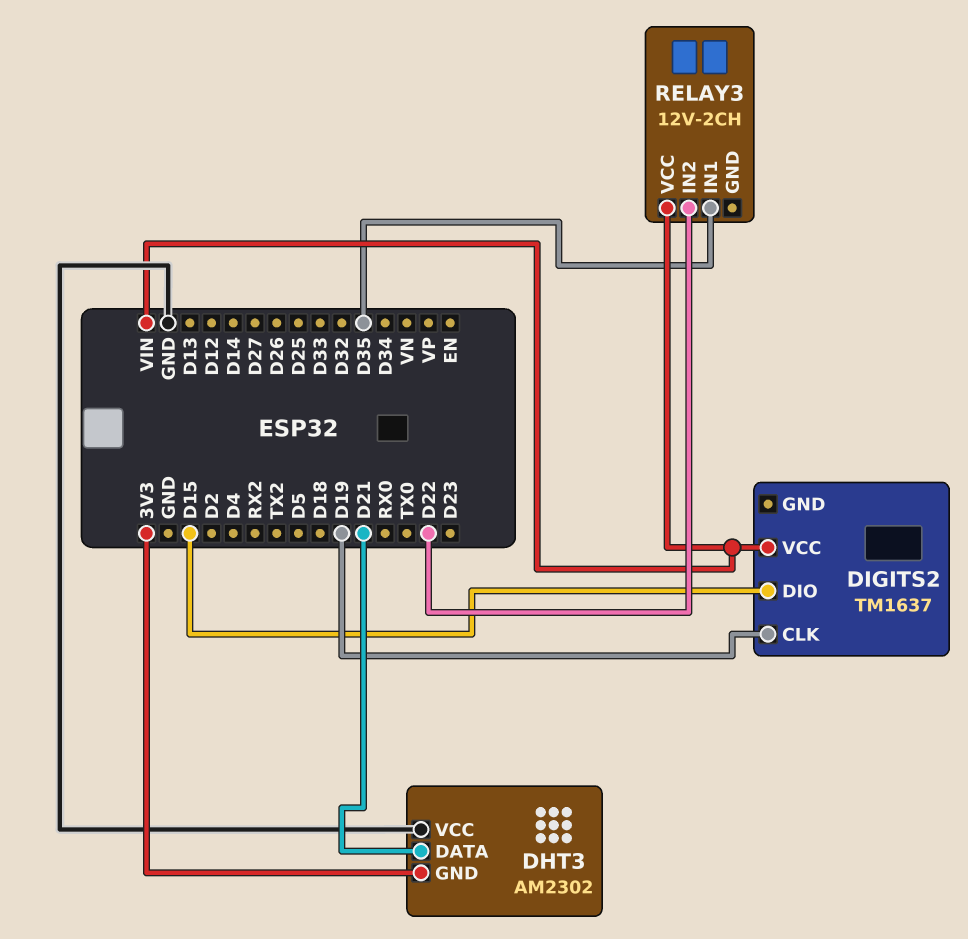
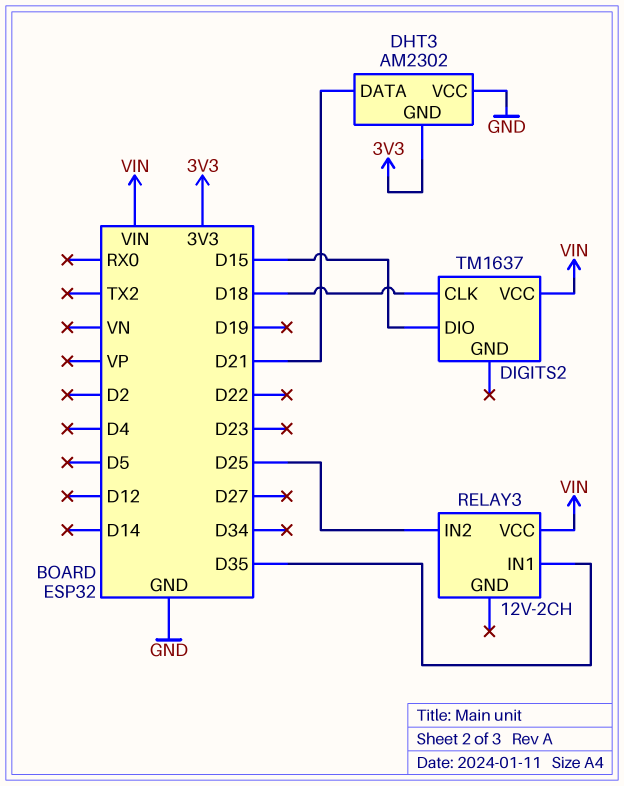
DIGITS2 pin CLK: D19 -> D18
RELAY3 pin IN2: D22 -> D25

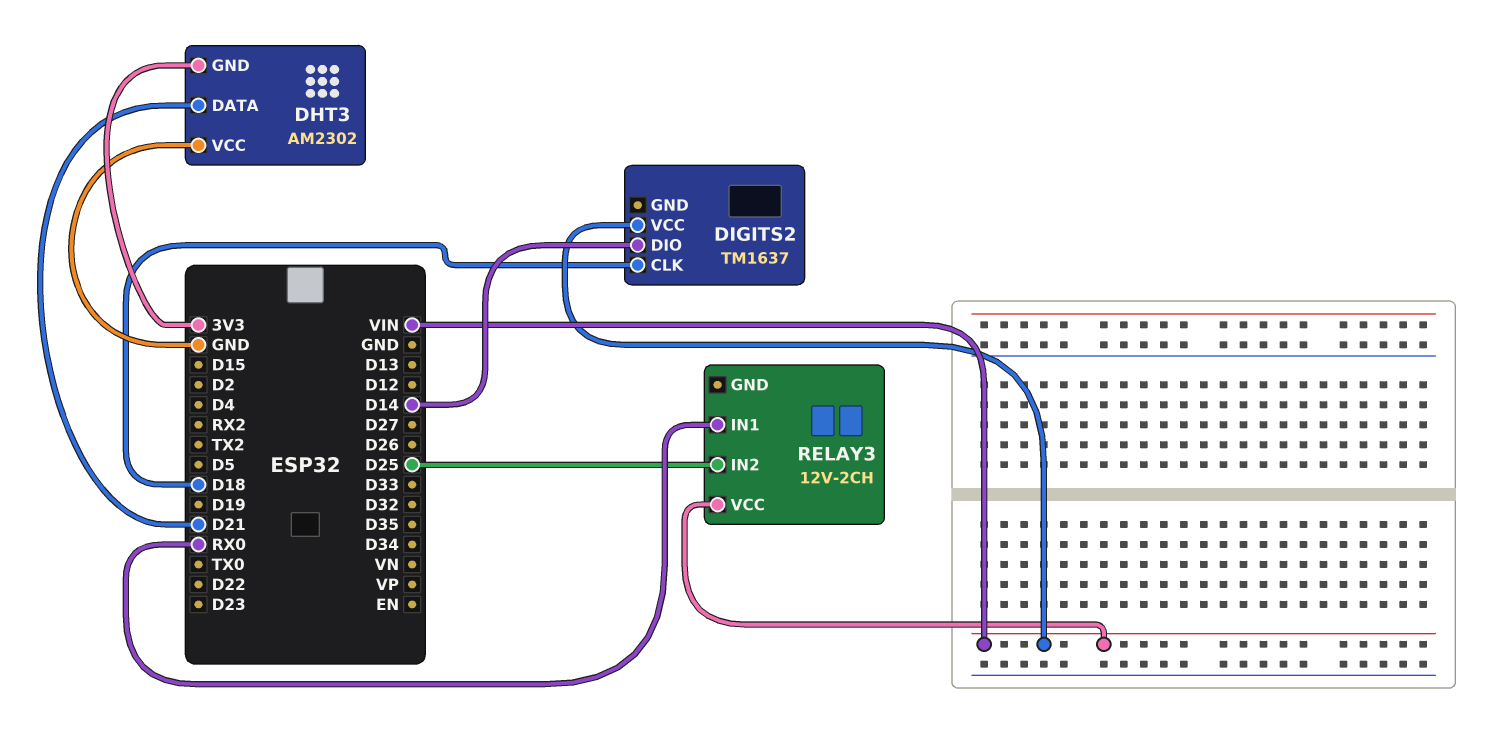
DIGITS2 pin DIO: D15 -> D14
RELAY3 pin IN1: D35 -> RX0

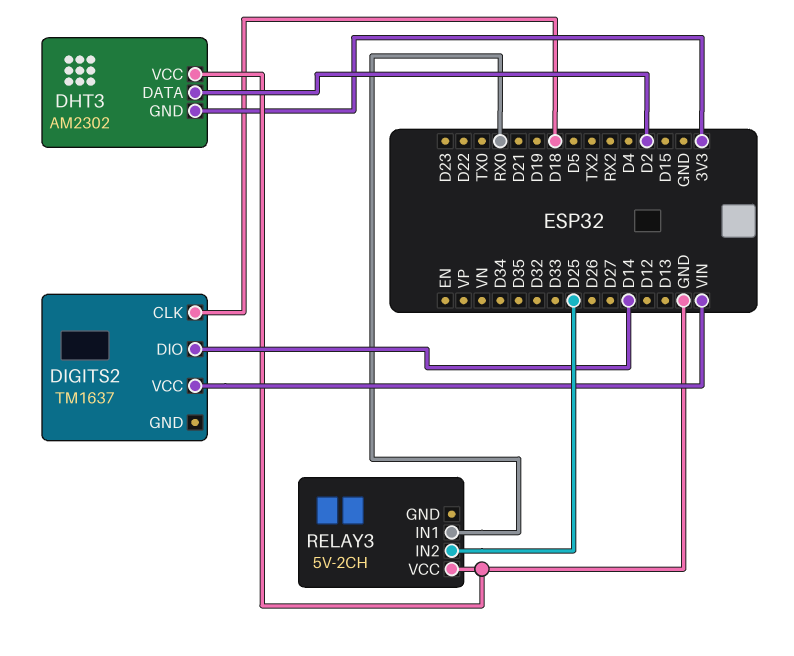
DHT3 pin DATA: D21 -> D2
RELAY3: 12V-2CH -> 5V-2CH
RELAY3 pin VCC: VIN -> GND

